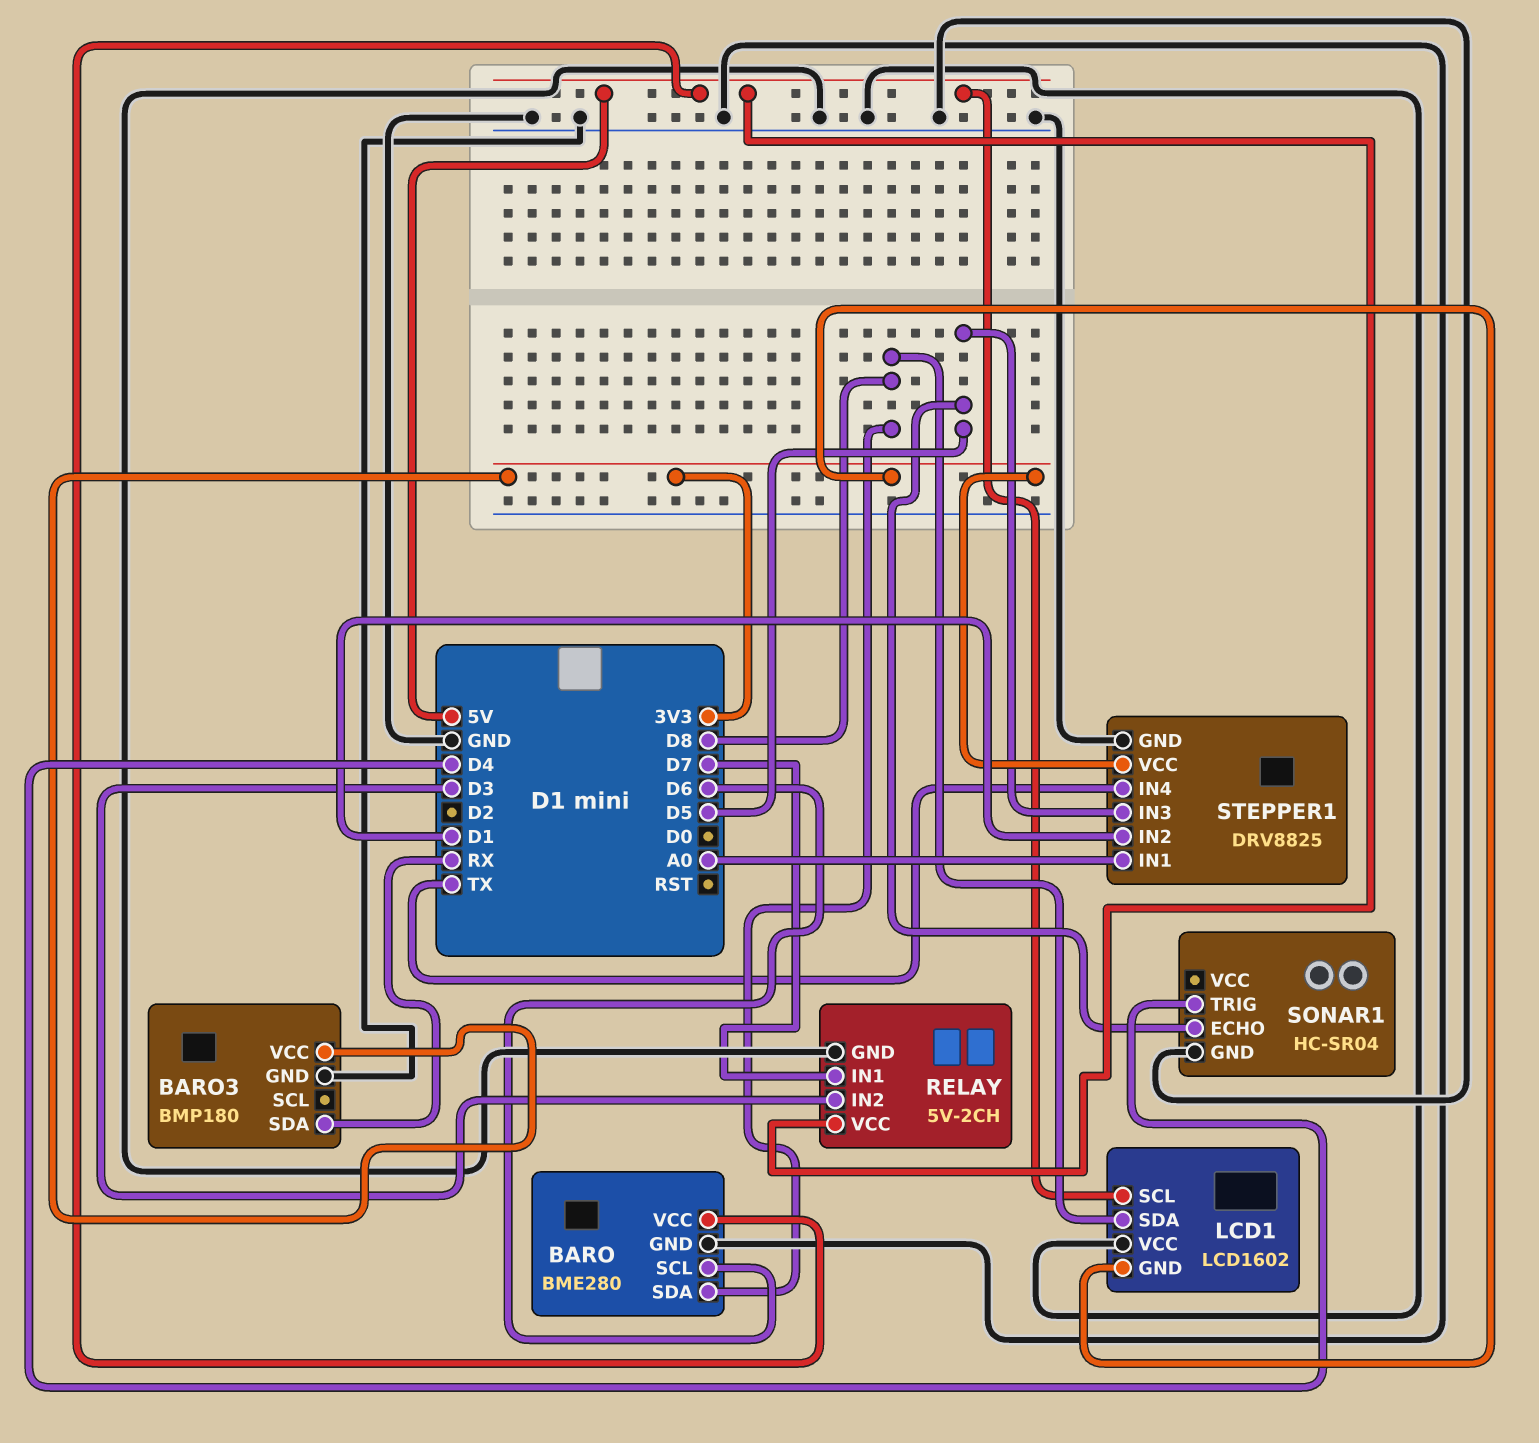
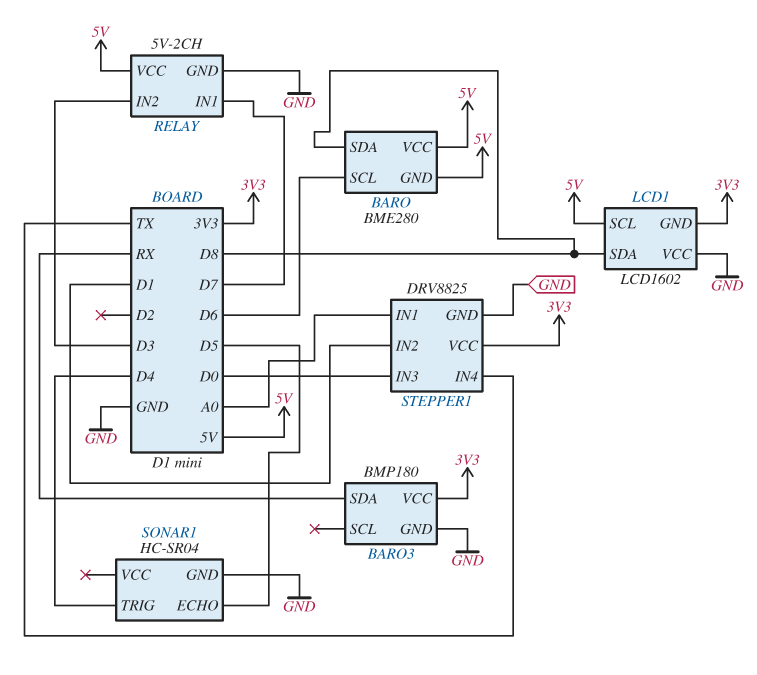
BARO pin GND: GND -> 5V
STEPPER1 pin IN3: D5 -> D0

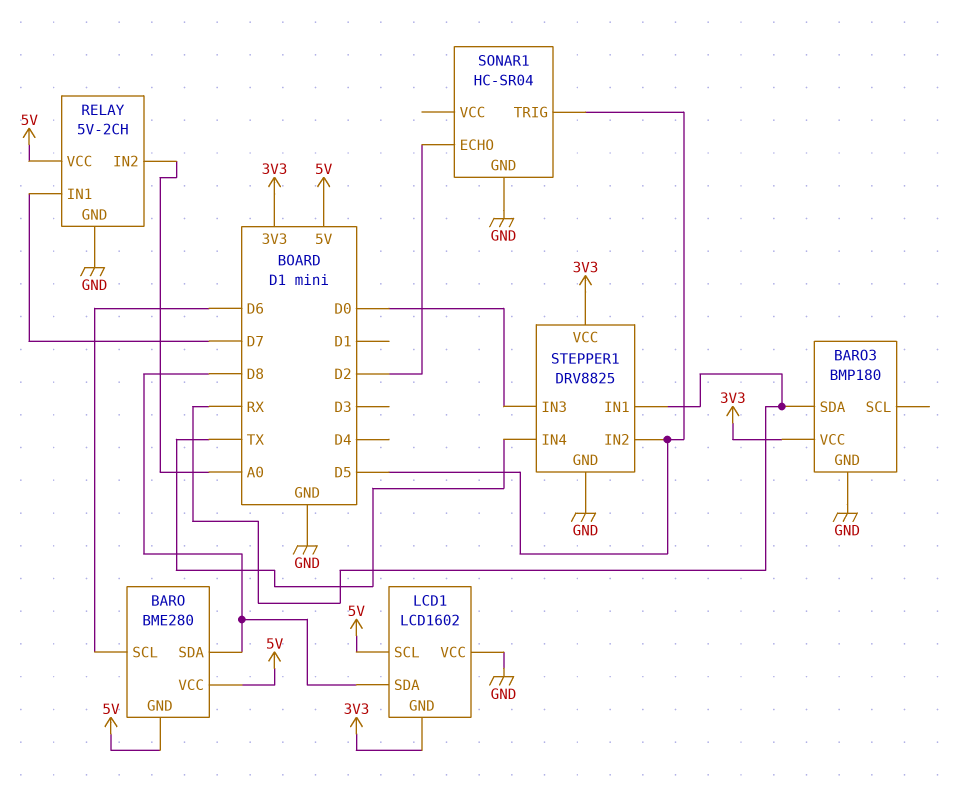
RELAY pin IN2: D3 -> A0
SONAR1 pin ECHO: D5 -> D2
SONAR1 pin TRIG: D4 -> D5
STEPPER1 pin IN1: A0 -> RX
STEPPER1 pin IN2: D1 -> D5

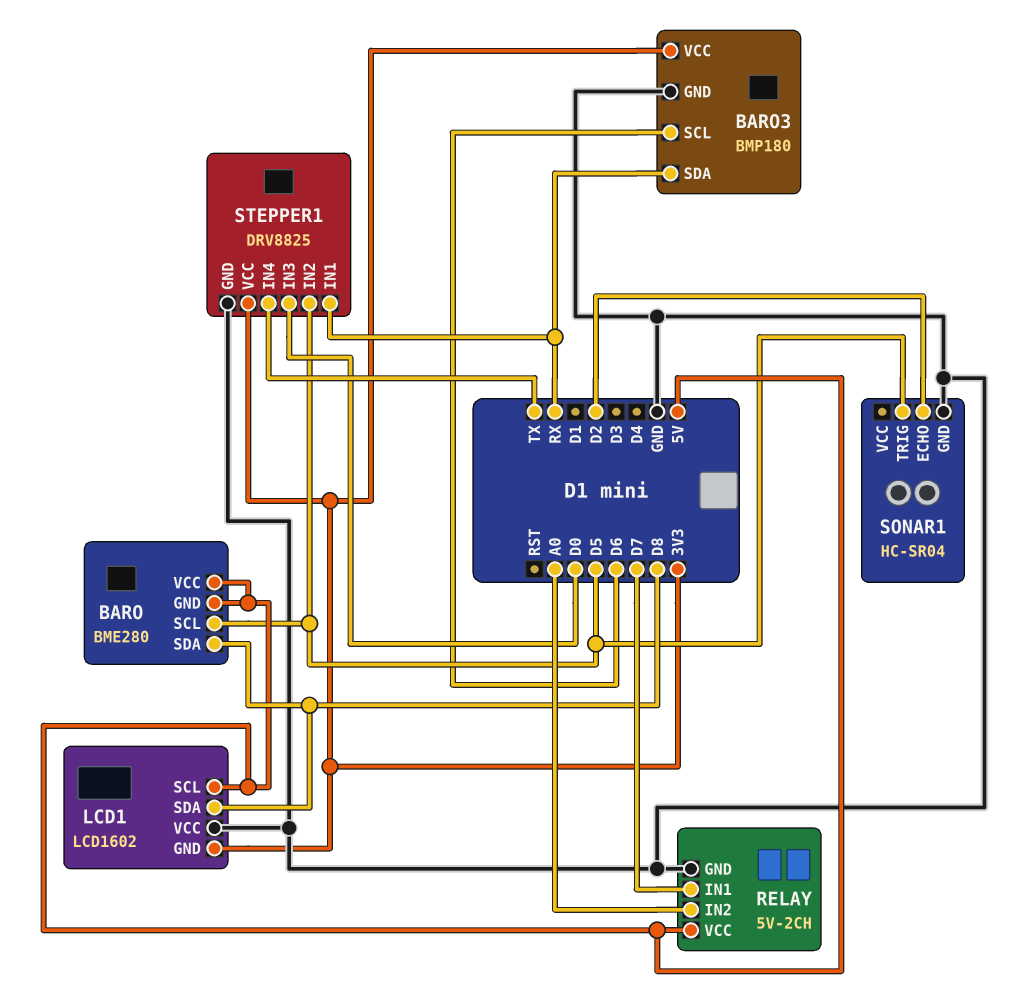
BARO pin SCL: D6 -> D5
BARO3 pin SCL: none -> D6

